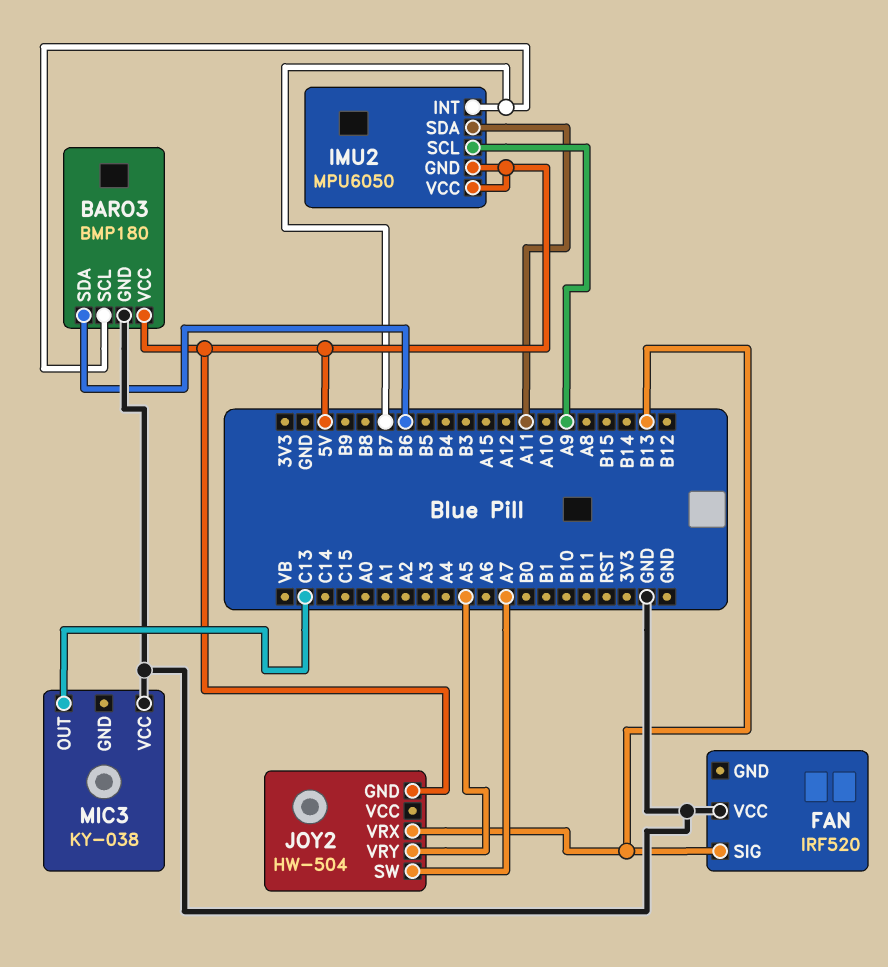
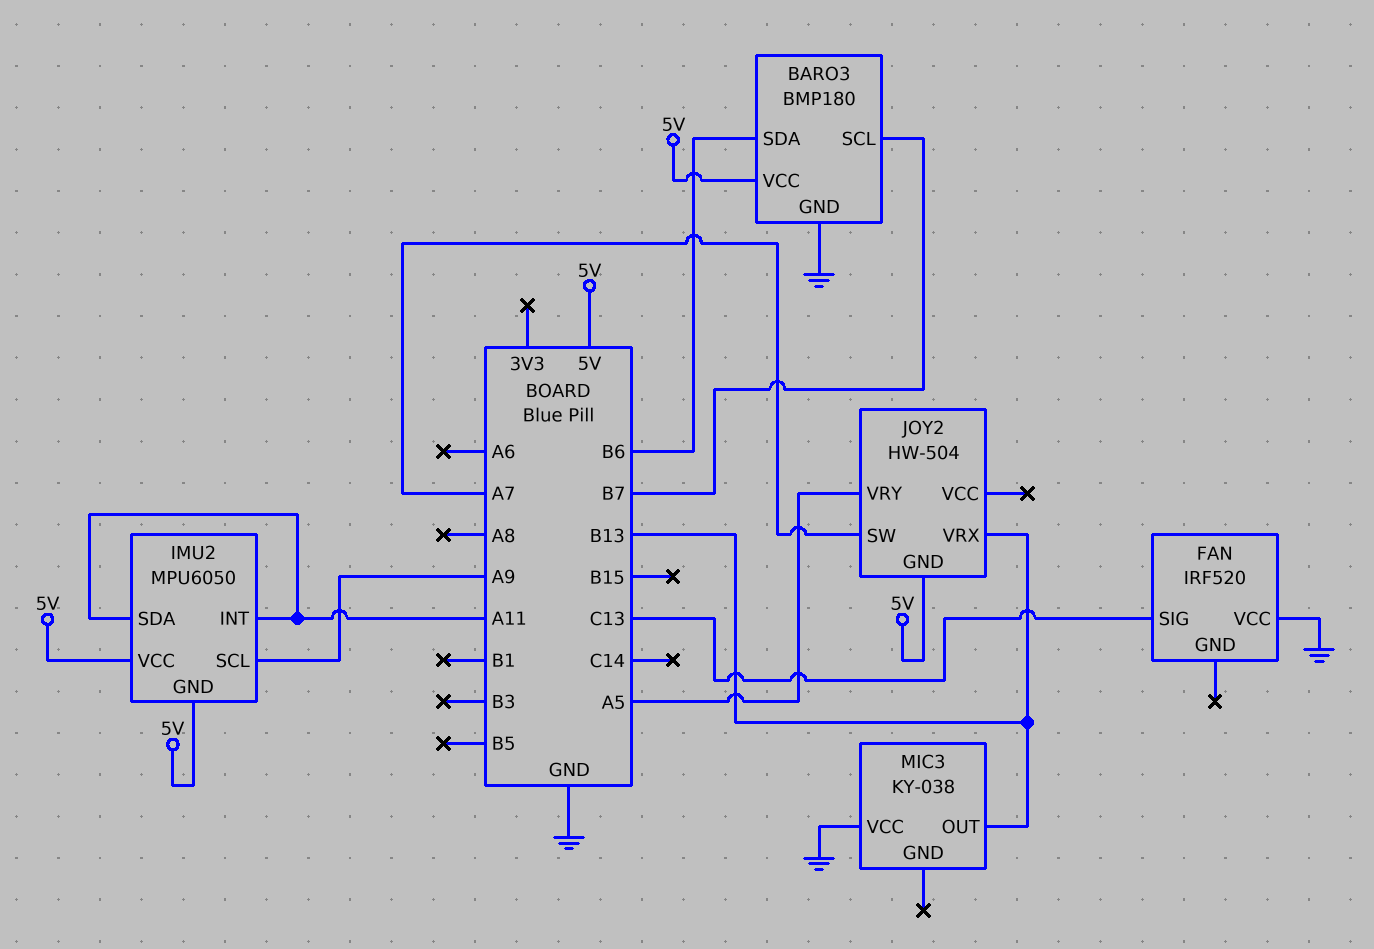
FAN pin SIG: B13 -> C13
IMU2 pin INT: B7 -> A11
MIC3 pin OUT: C13 -> B13

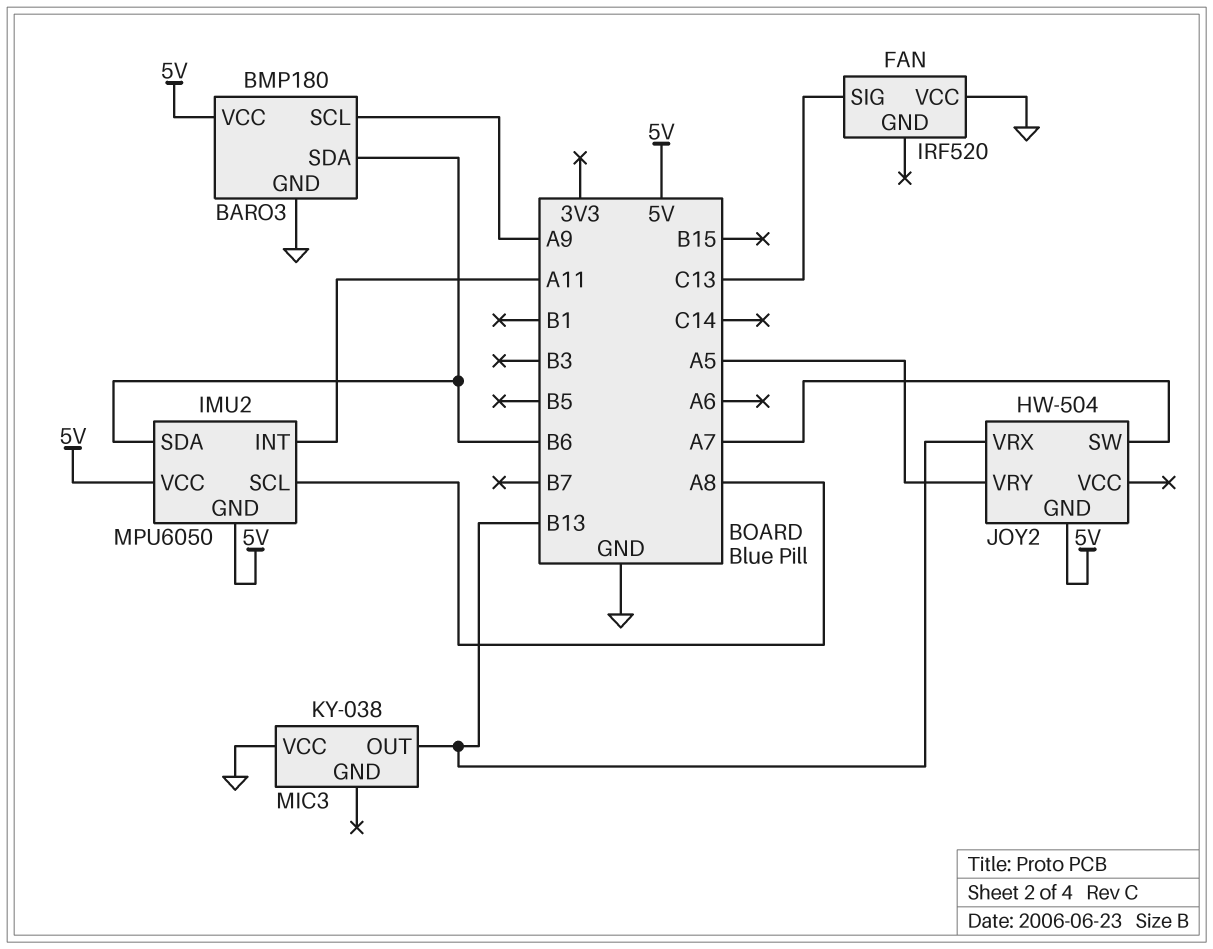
BARO3 pin SCL: B7 -> A9
IMU2 pin SCL: A9 -> A8
IMU2 pin SDA: A11 -> B6

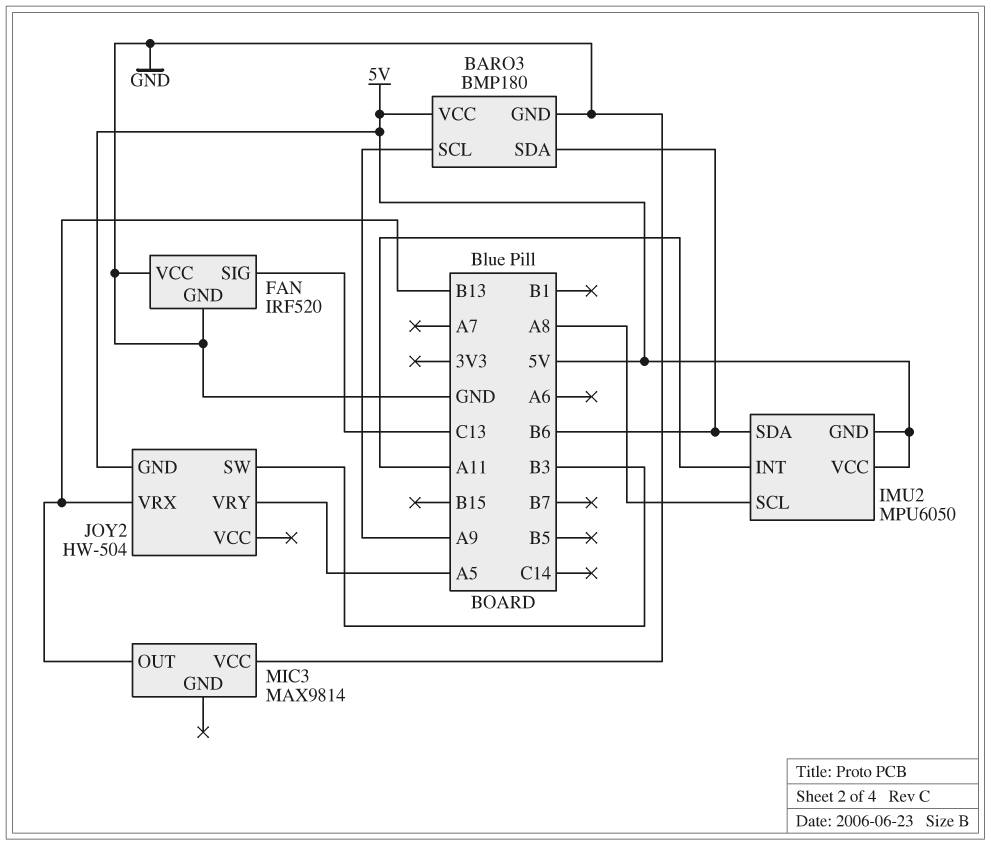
FAN pin GND: none -> GND
JOY2 pin SW: A7 -> B3
MIC3: KY-038 -> MAX9814

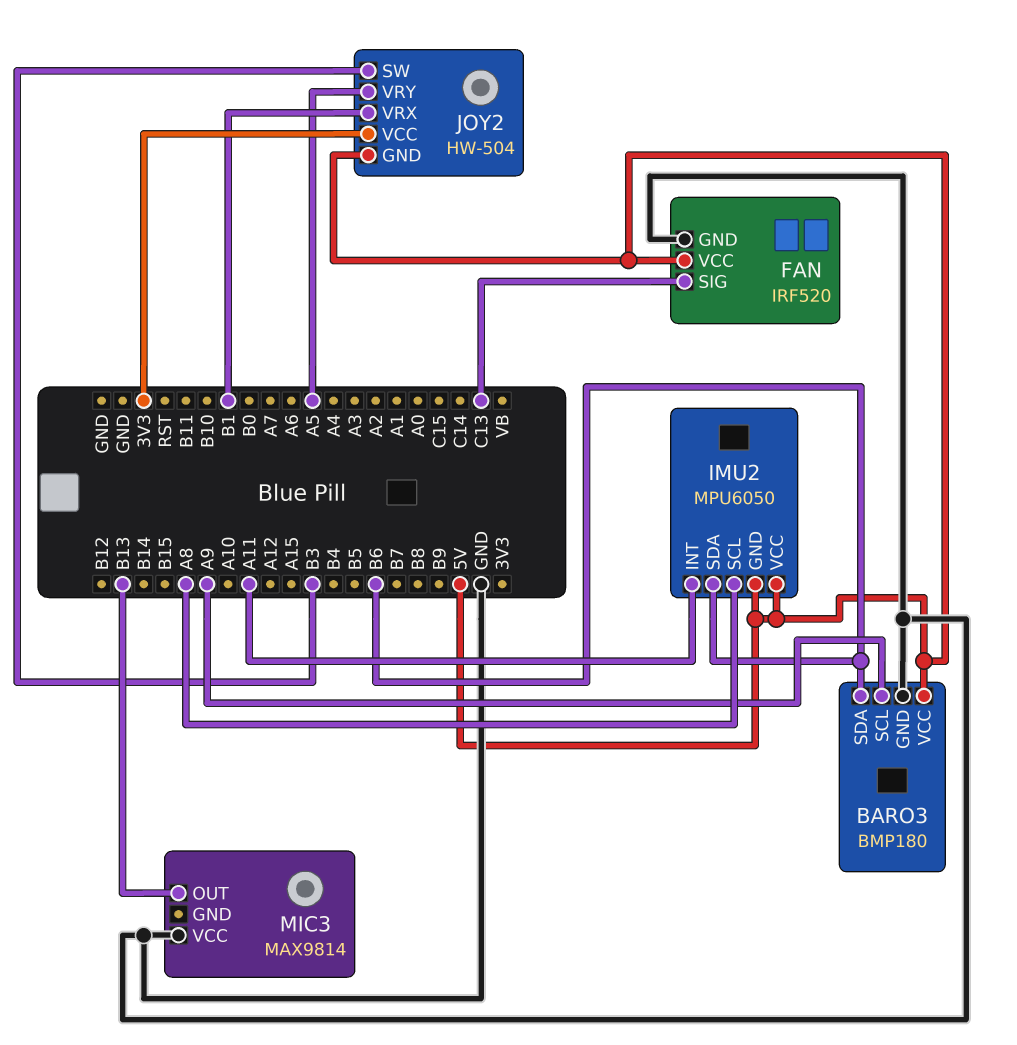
FAN pin VCC: GND -> 5V
JOY2 pin VCC: none -> 3V3
JOY2 pin VRX: B13 -> B1

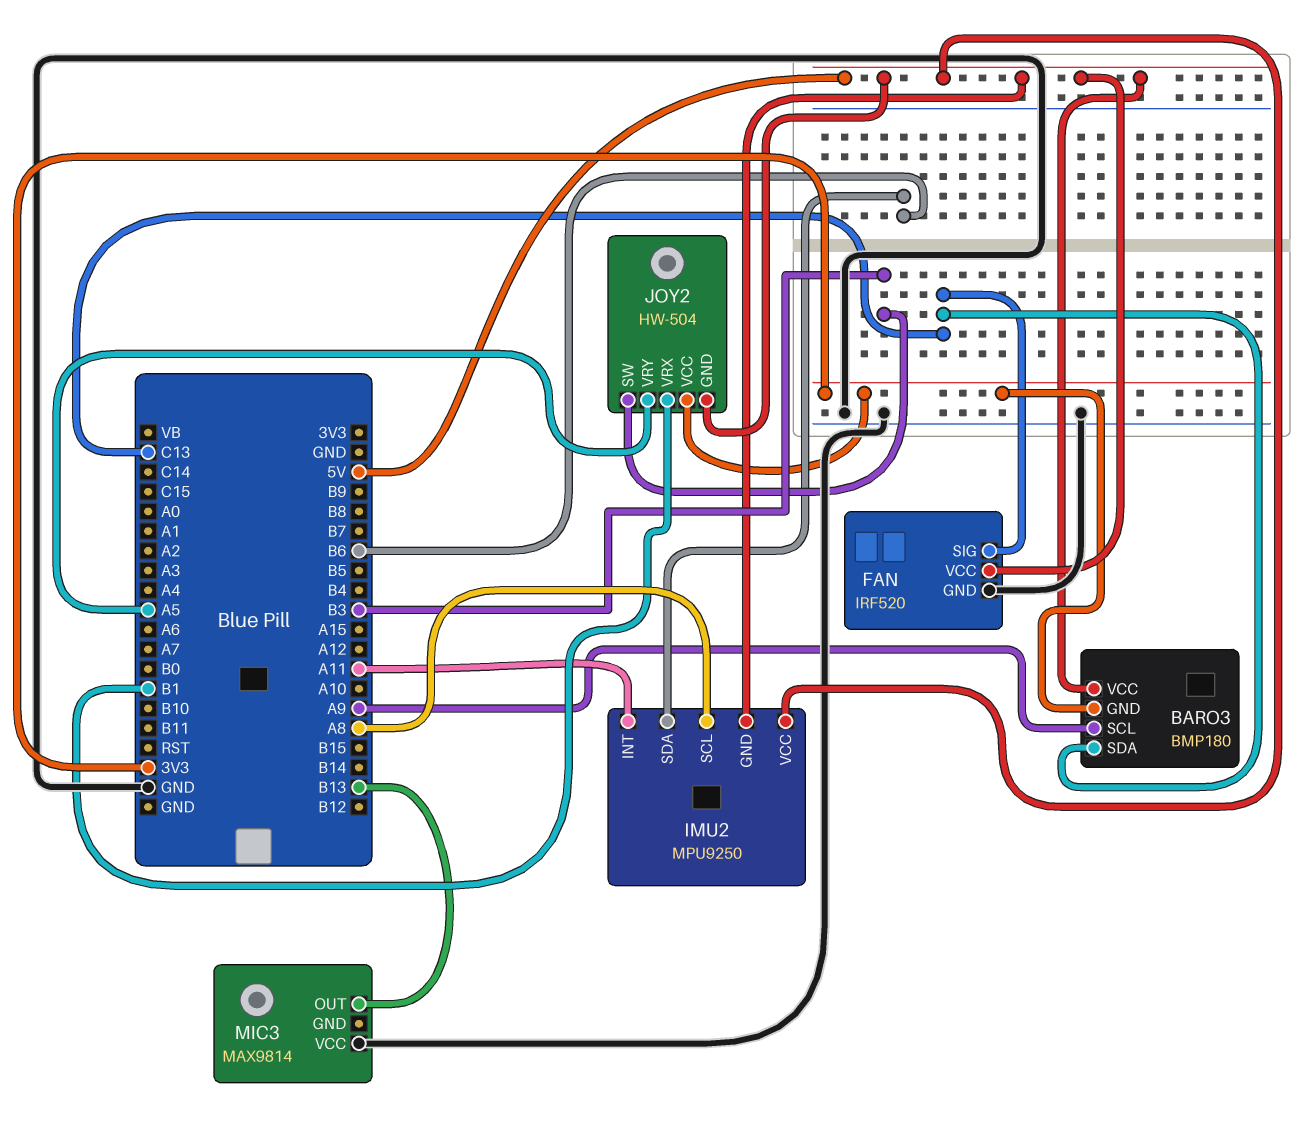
BARO3 pin GND: GND -> 3V3
BARO3 pin SDA: B6 -> C13
IMU2: MPU6050 -> MPU9250

